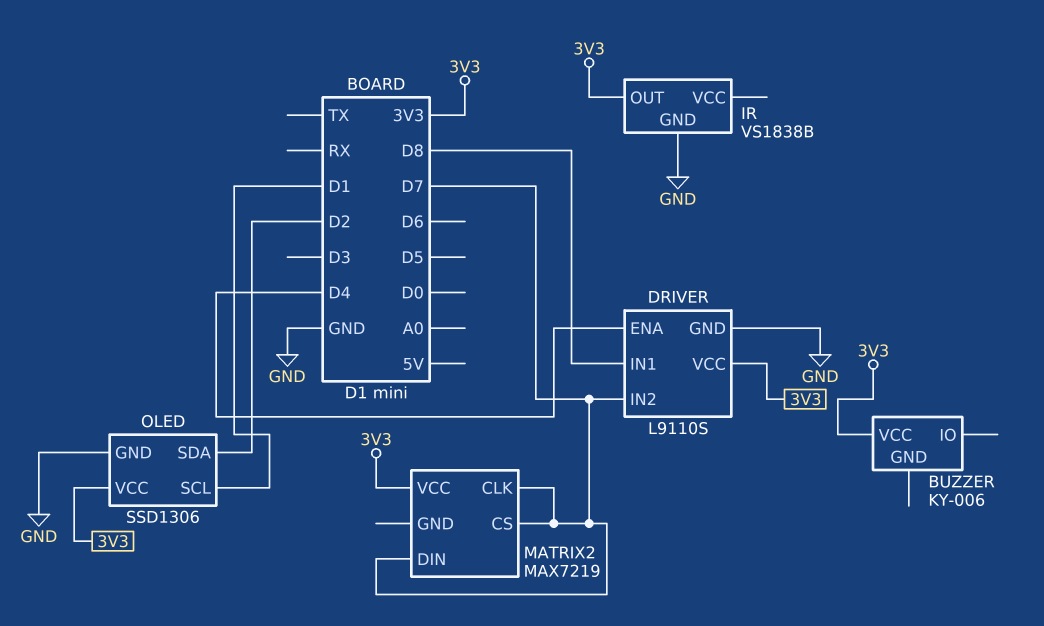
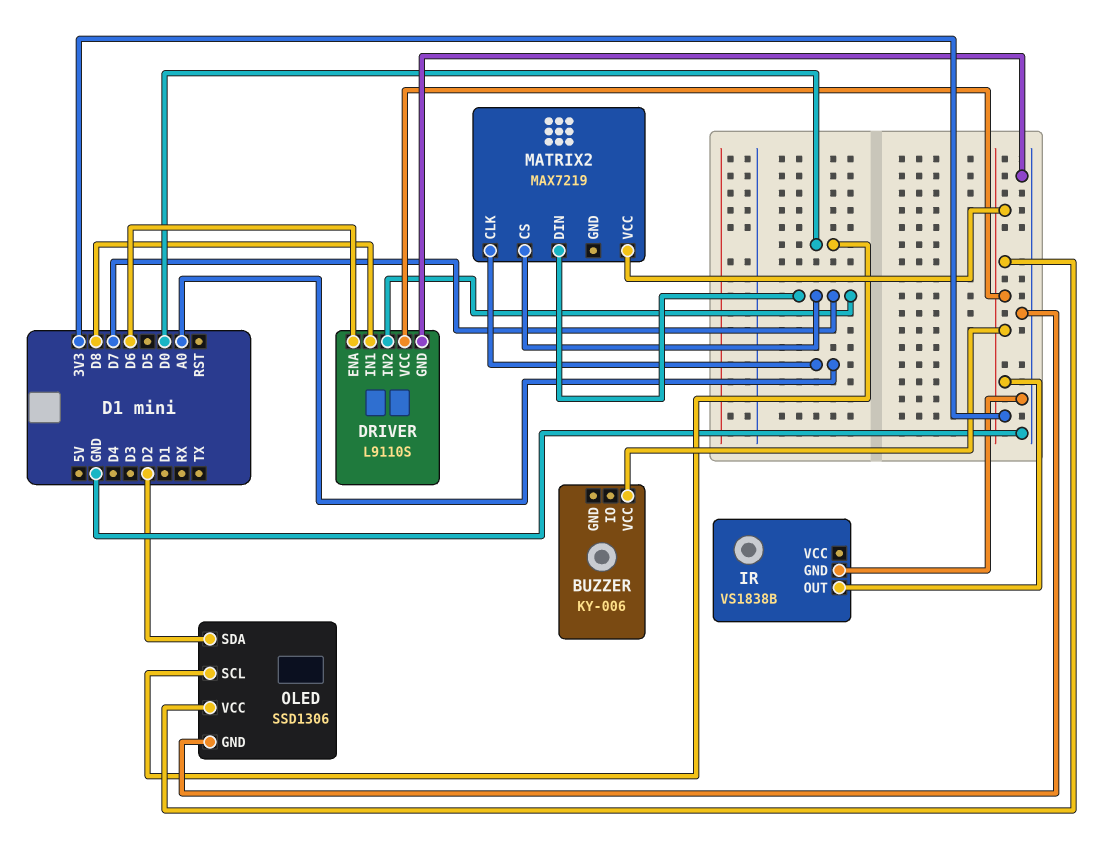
DRIVER pin ENA: D4 -> D6
MATRIX2 pin CLK: D7 -> A0
OLED pin SCL: D1 -> D0

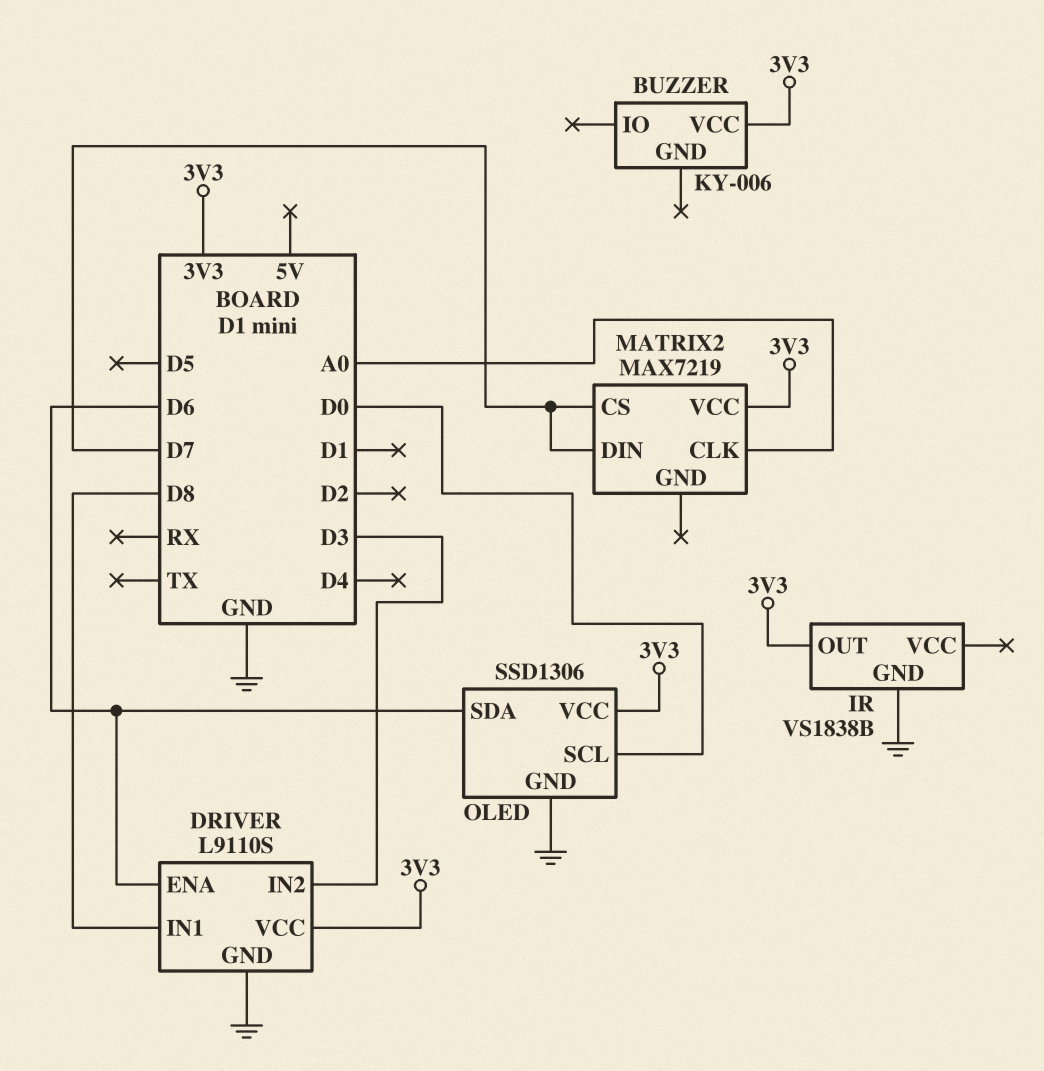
DRIVER pin IN2: D7 -> D3
OLED pin SDA: D2 -> D6

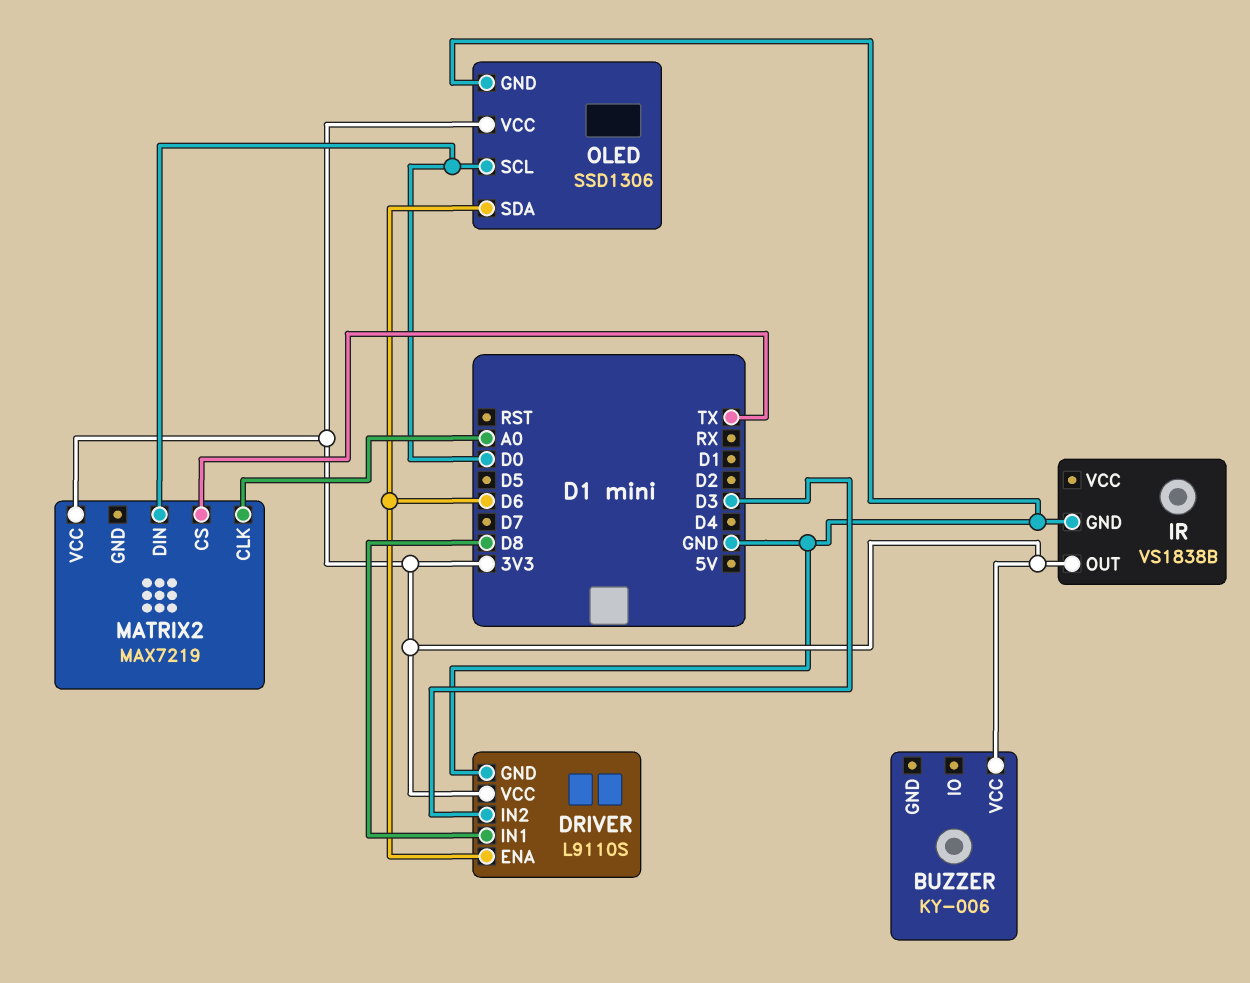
MATRIX2 pin CS: D7 -> TX
MATRIX2 pin DIN: D7 -> D0

